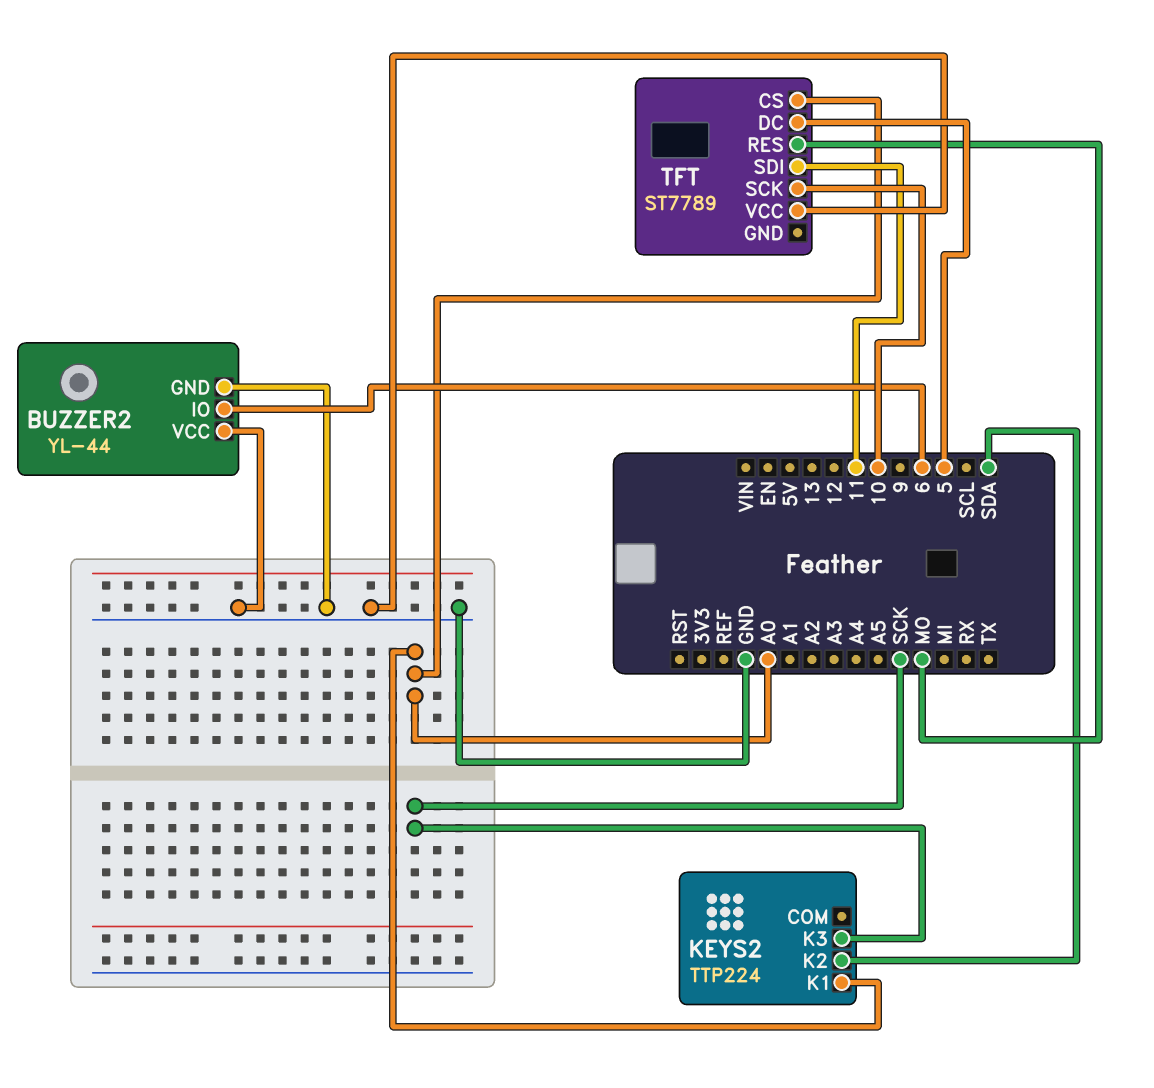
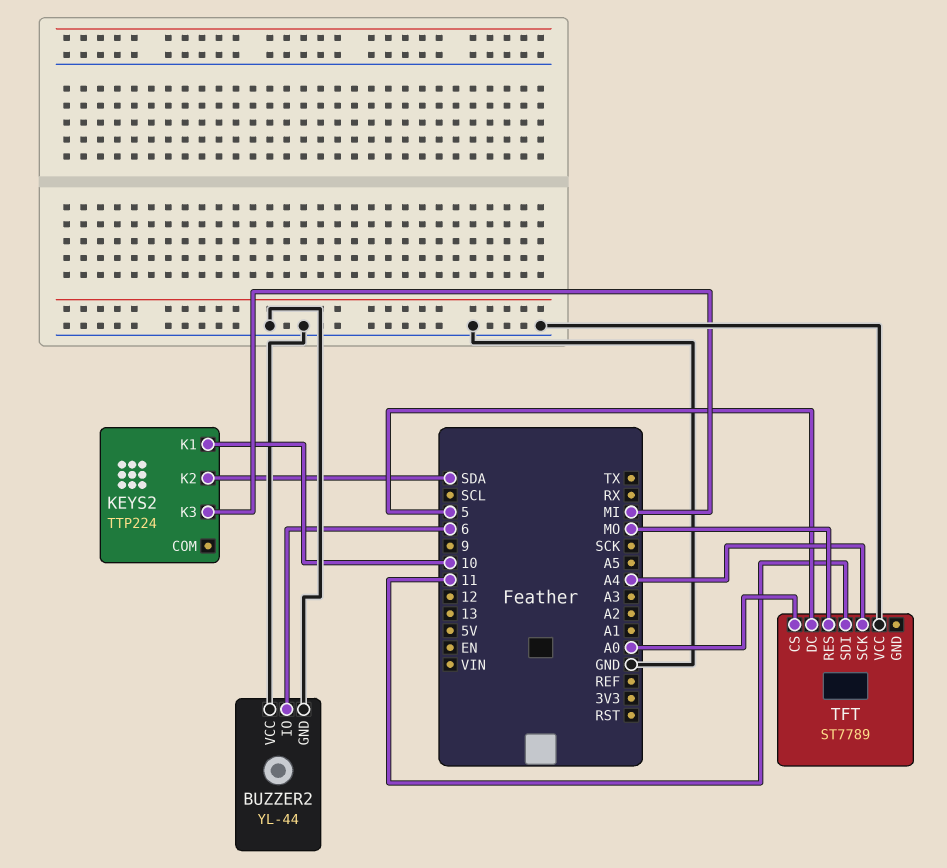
KEYS2 pin K1: A0 -> 10
KEYS2 pin K3: SCK -> MI
TFT pin SCK: 10 -> A4

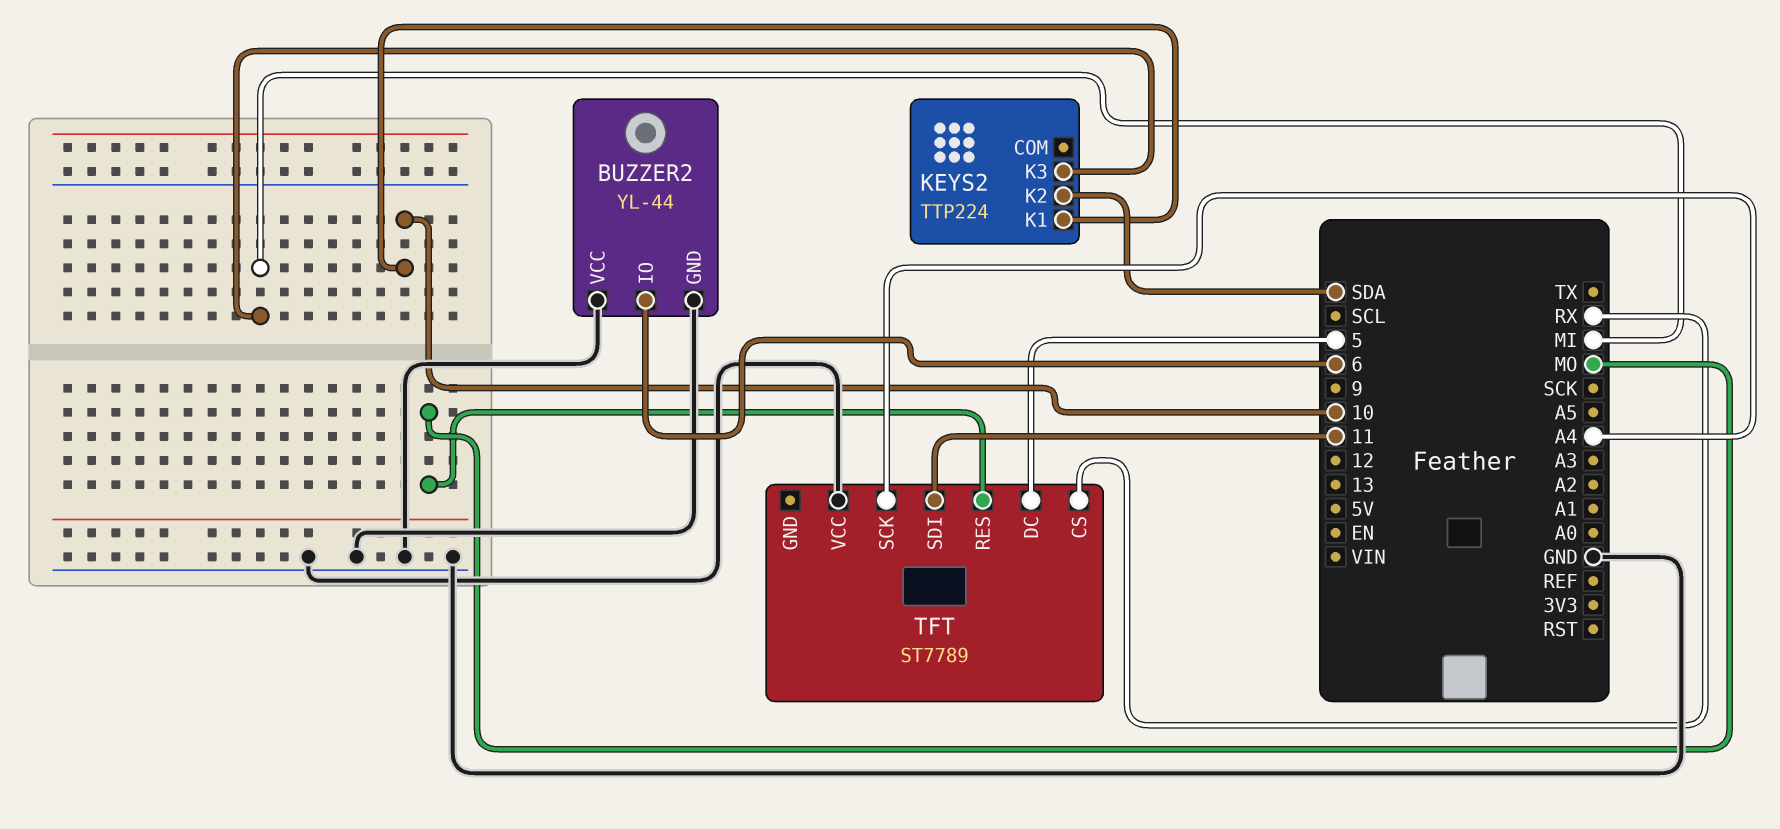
TFT pin CS: A0 -> RX

